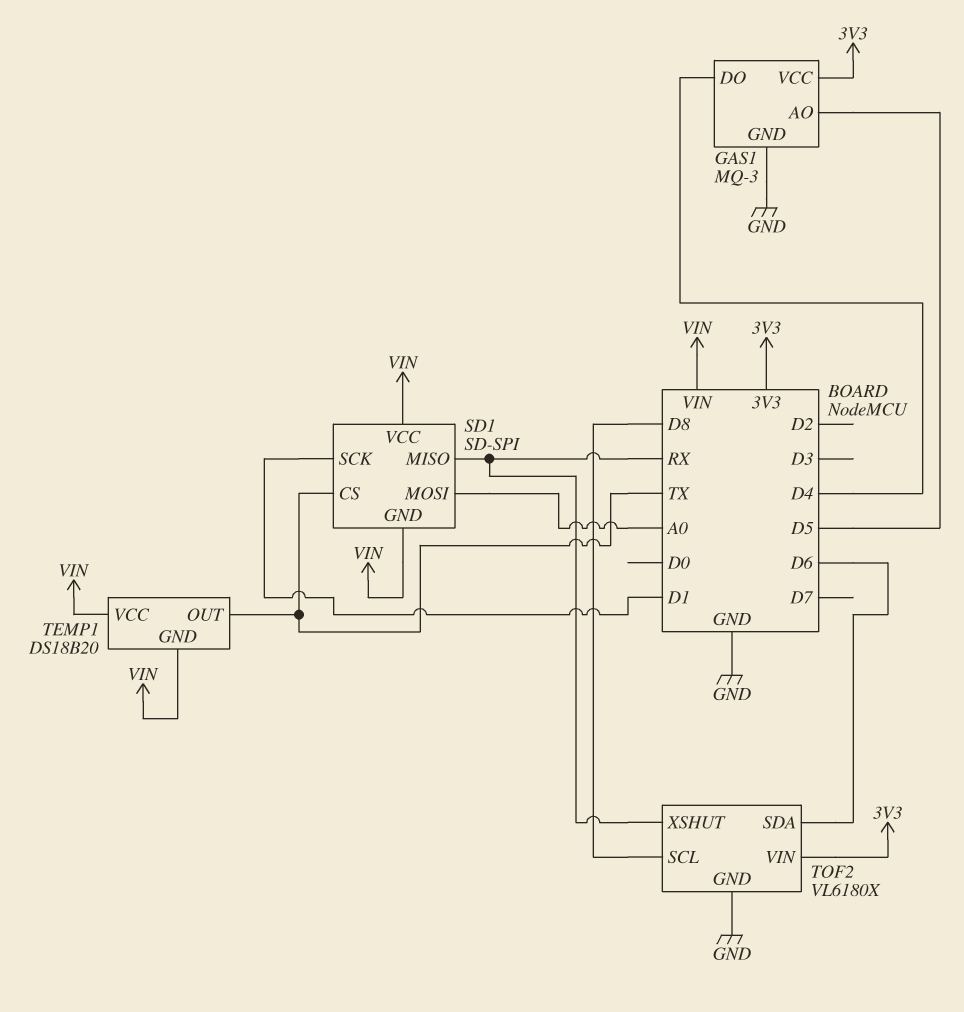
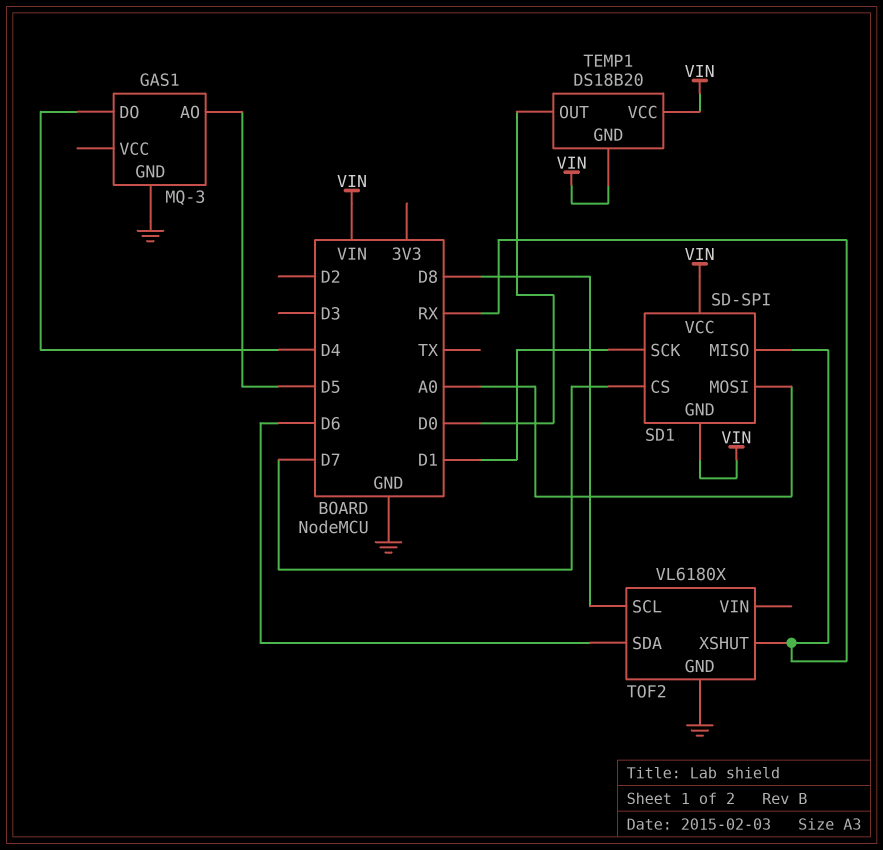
GAS1 pin VCC: 3V3 -> none
SD1 pin CS: TX -> D7
TEMP1 pin OUT: TX -> D0
TOF2 pin VIN: 3V3 -> none

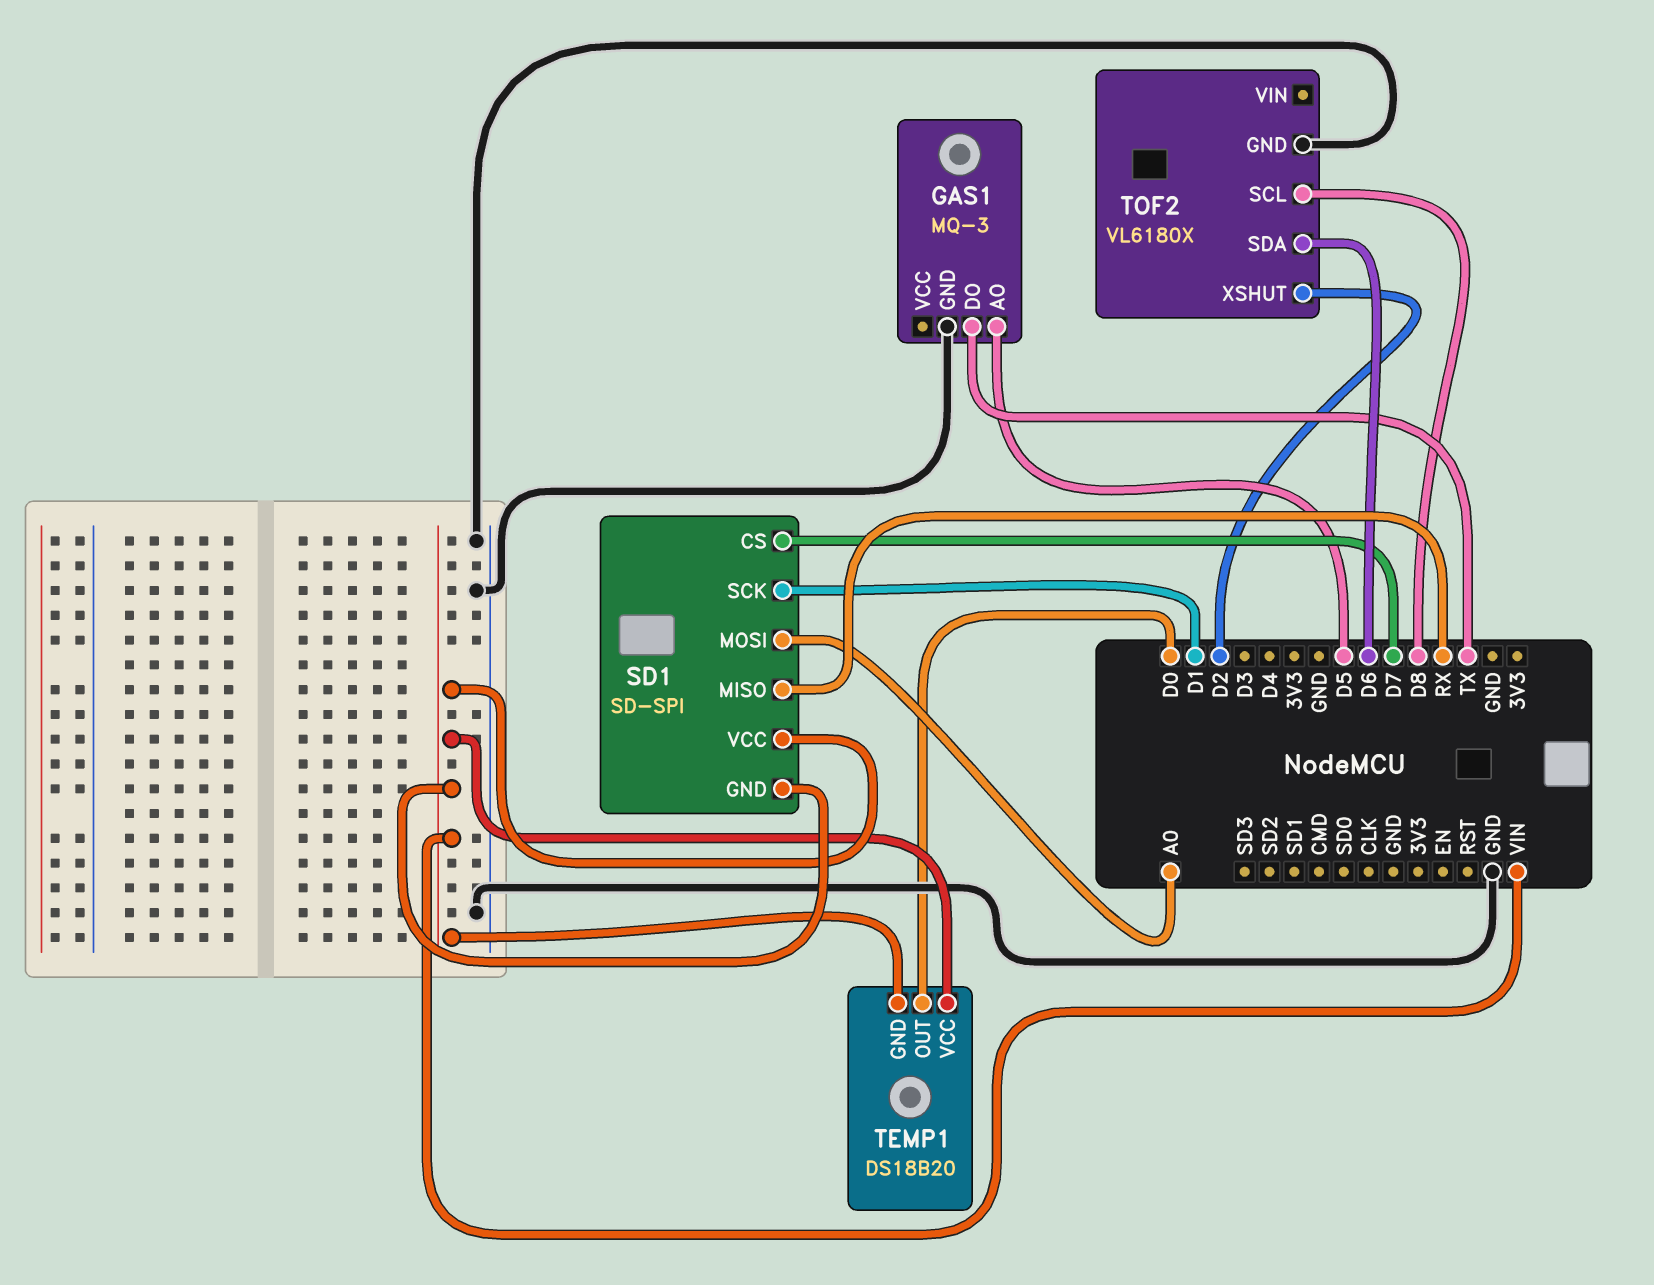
GAS1 pin DO: D4 -> TX
TOF2 pin XSHUT: RX -> D2

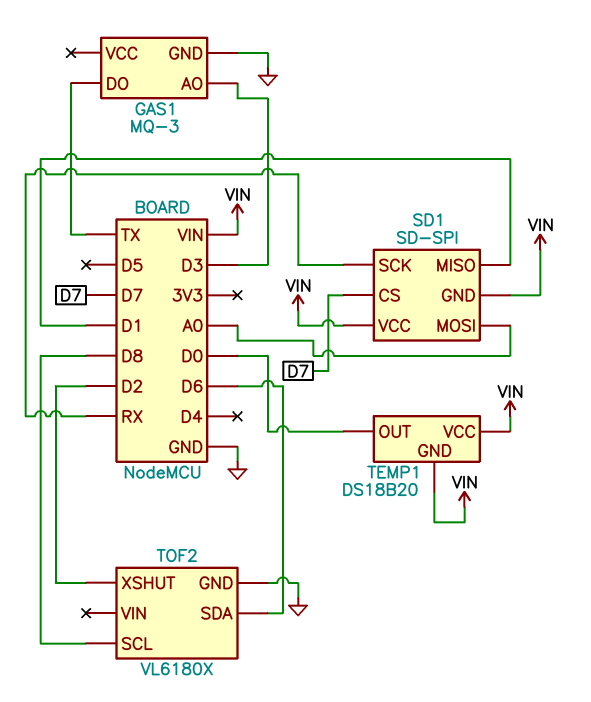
GAS1 pin AO: D5 -> D3
SD1 pin MISO: RX -> D1
SD1 pin SCK: D1 -> RX

